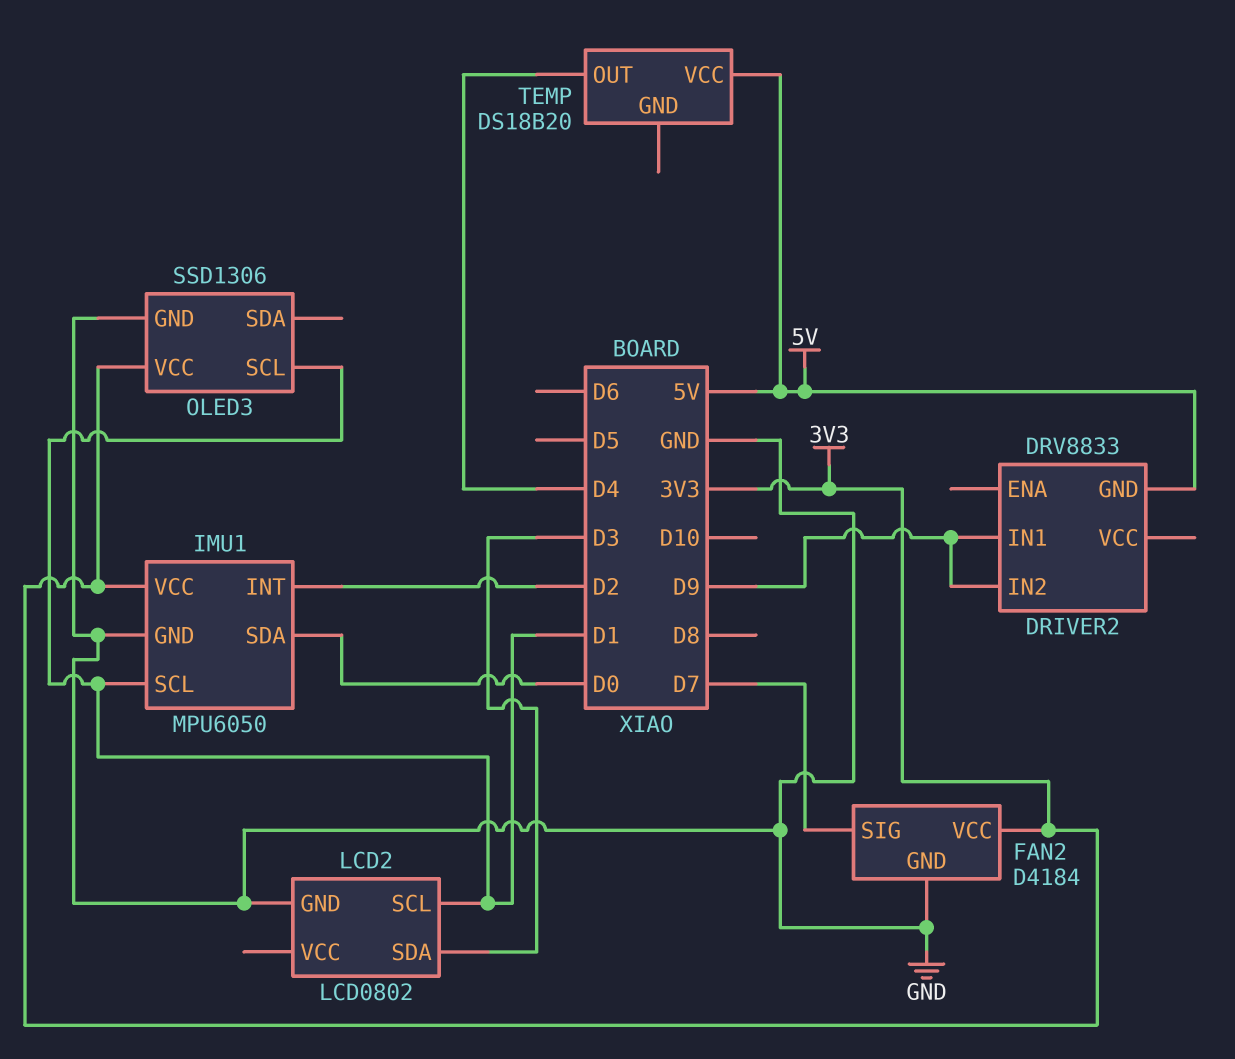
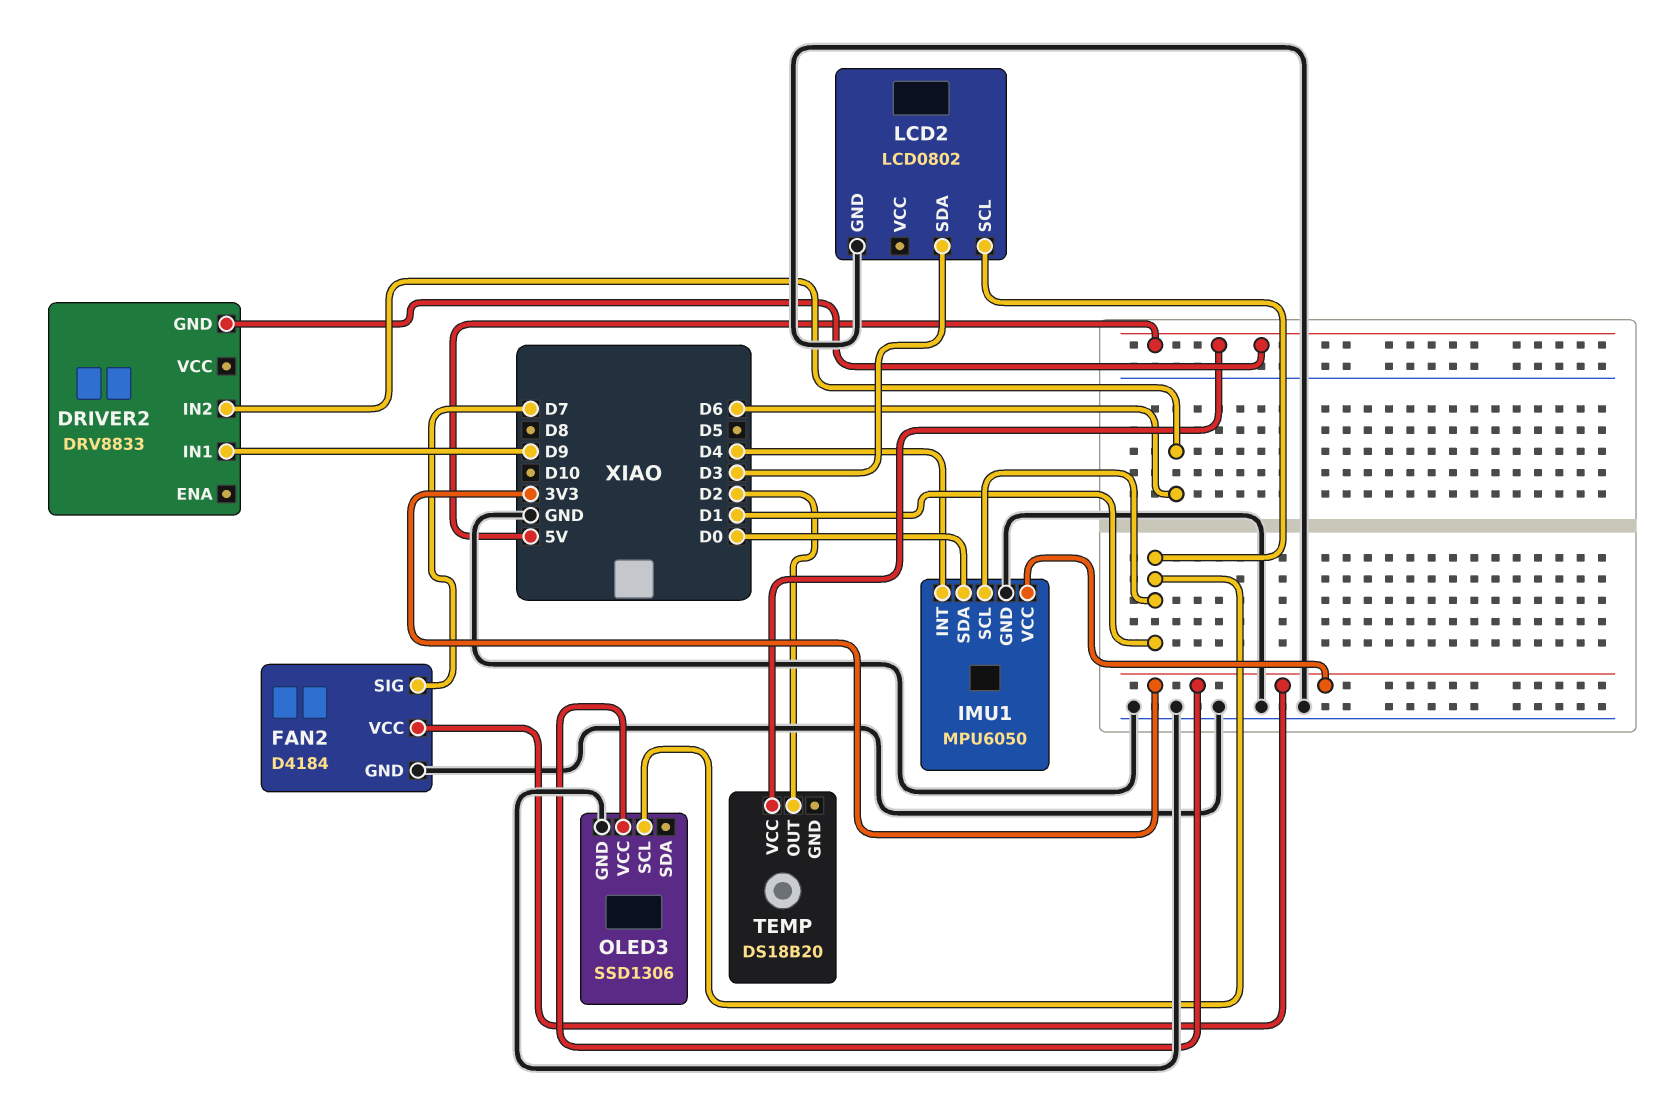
DRIVER2 pin IN2: D9 -> D6
IMU1 pin INT: D2 -> D4
TEMP pin OUT: D4 -> D2

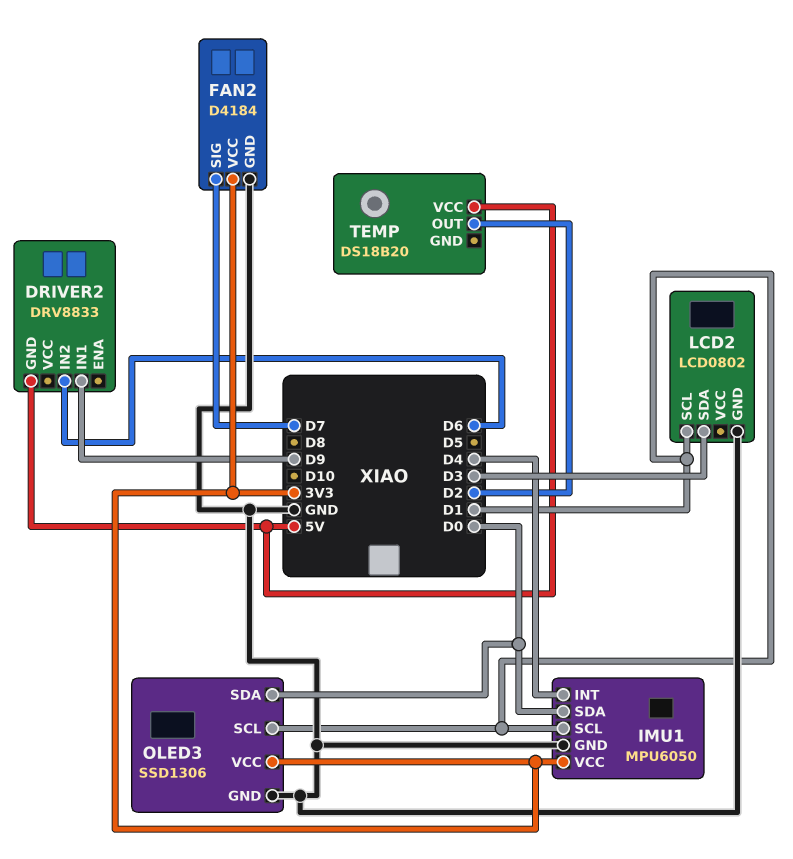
OLED3 pin SDA: none -> D0

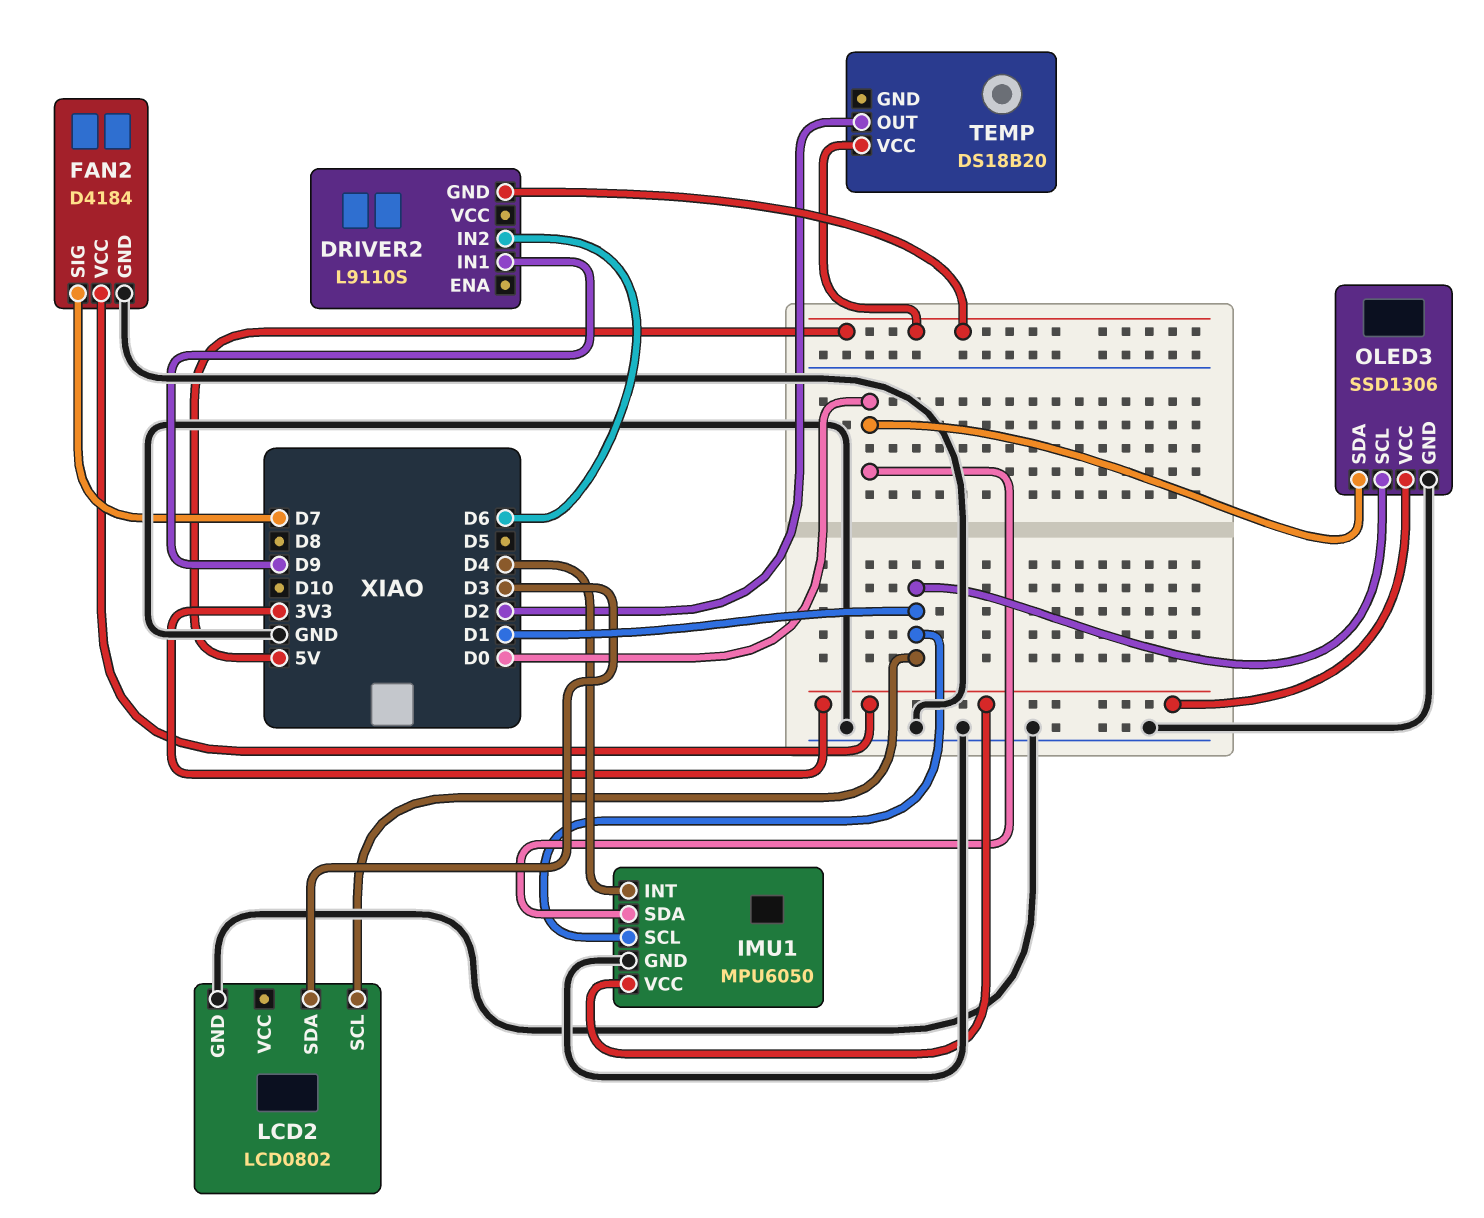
DRIVER2: DRV8833 -> L9110S

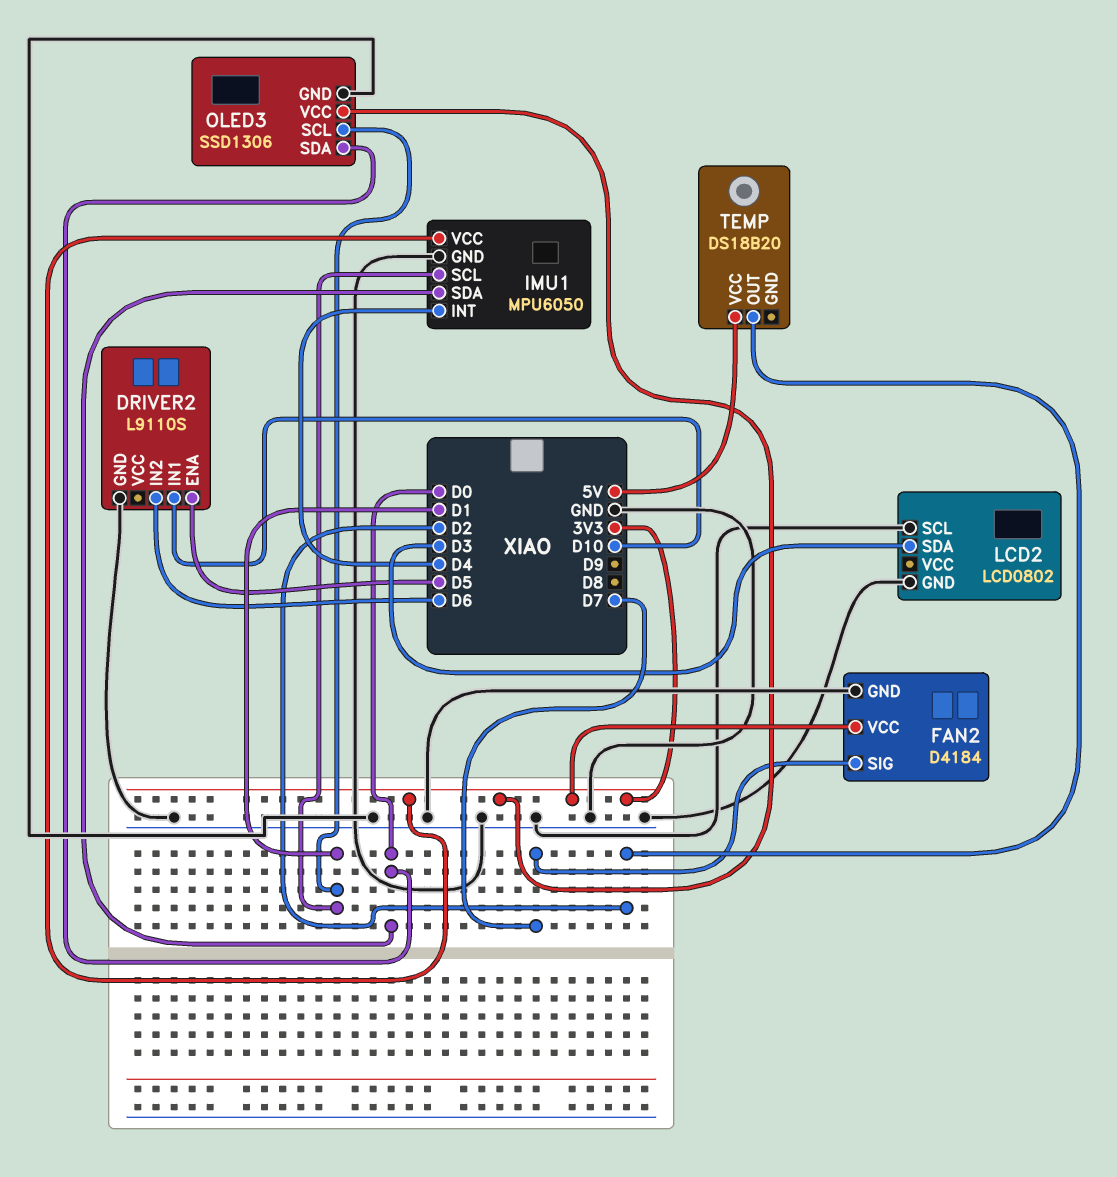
DRIVER2 pin ENA: none -> D5
DRIVER2 pin GND: 5V -> GND
DRIVER2 pin IN1: D9 -> D10
LCD2 pin SCL: D1 -> GND

